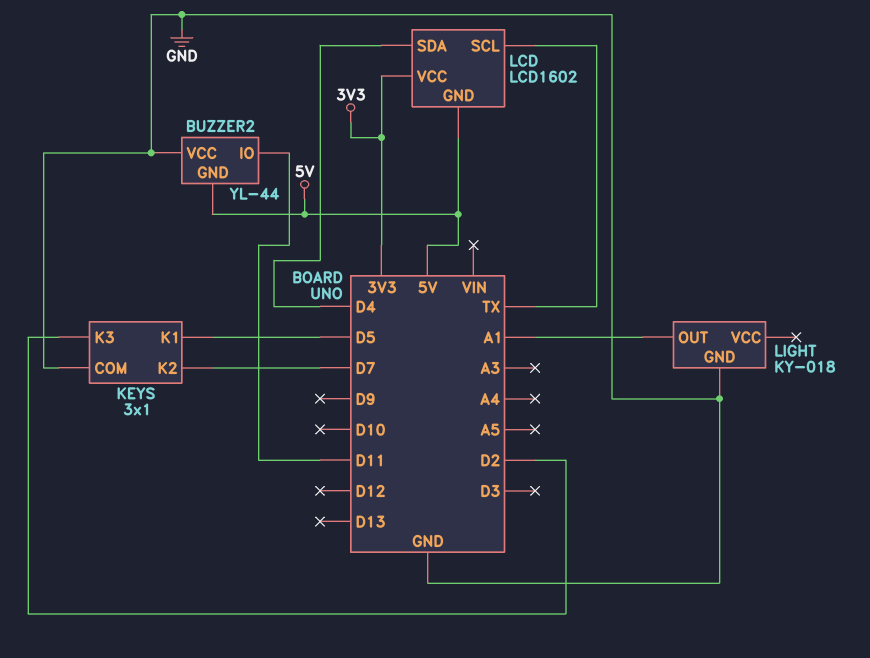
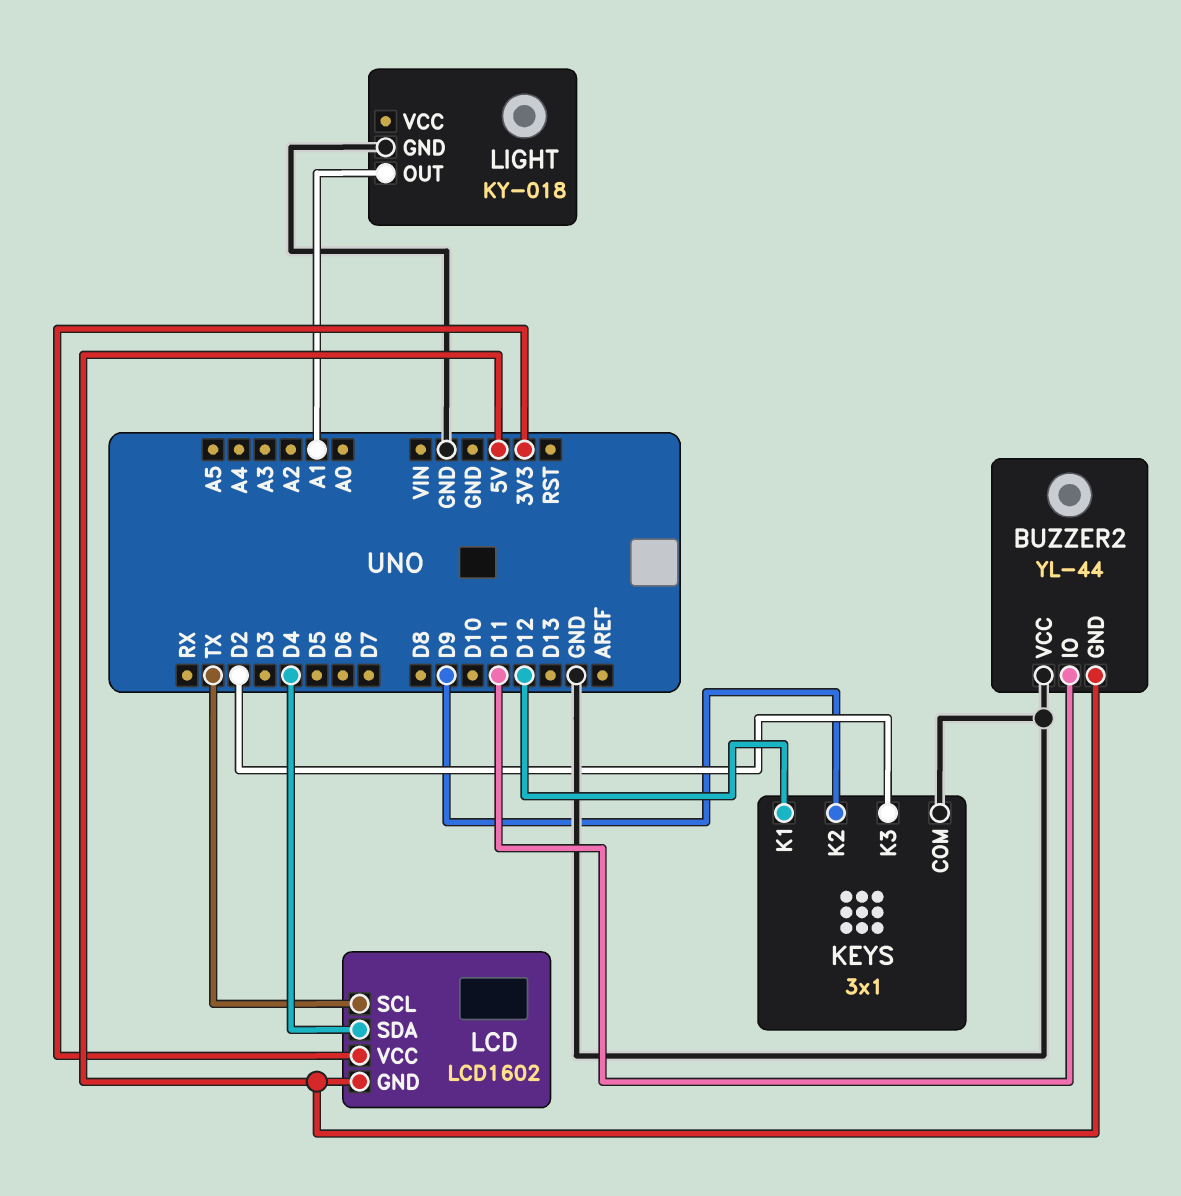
KEYS pin K1: D5 -> D12
KEYS pin K2: D7 -> D9

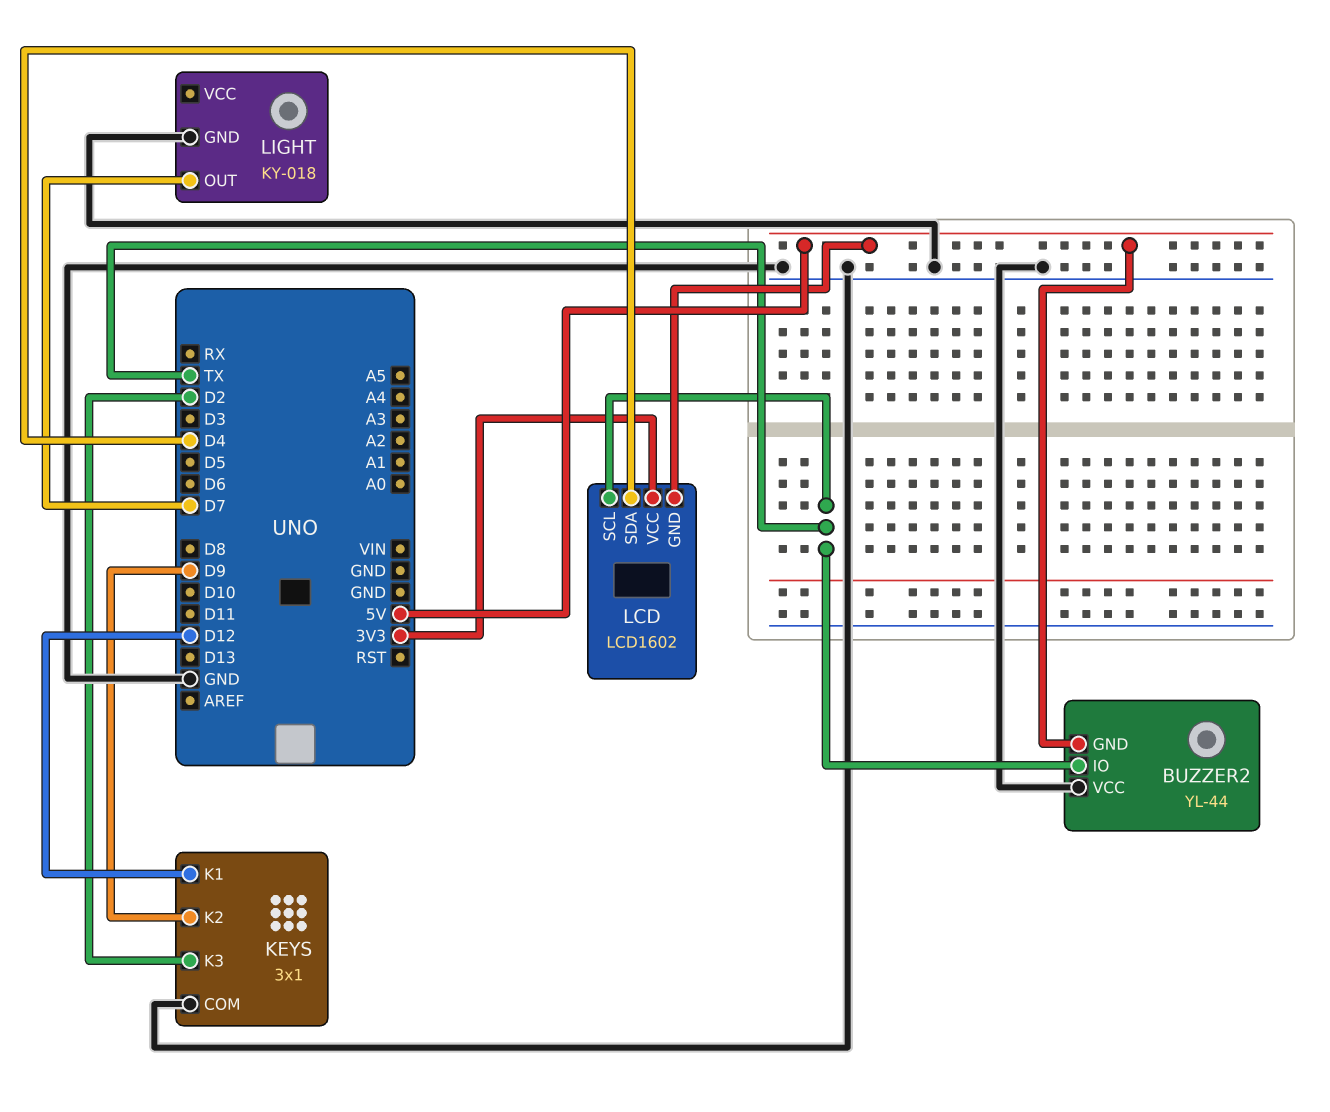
BUZZER2 pin IO: D11 -> TX
LIGHT pin OUT: A1 -> D7

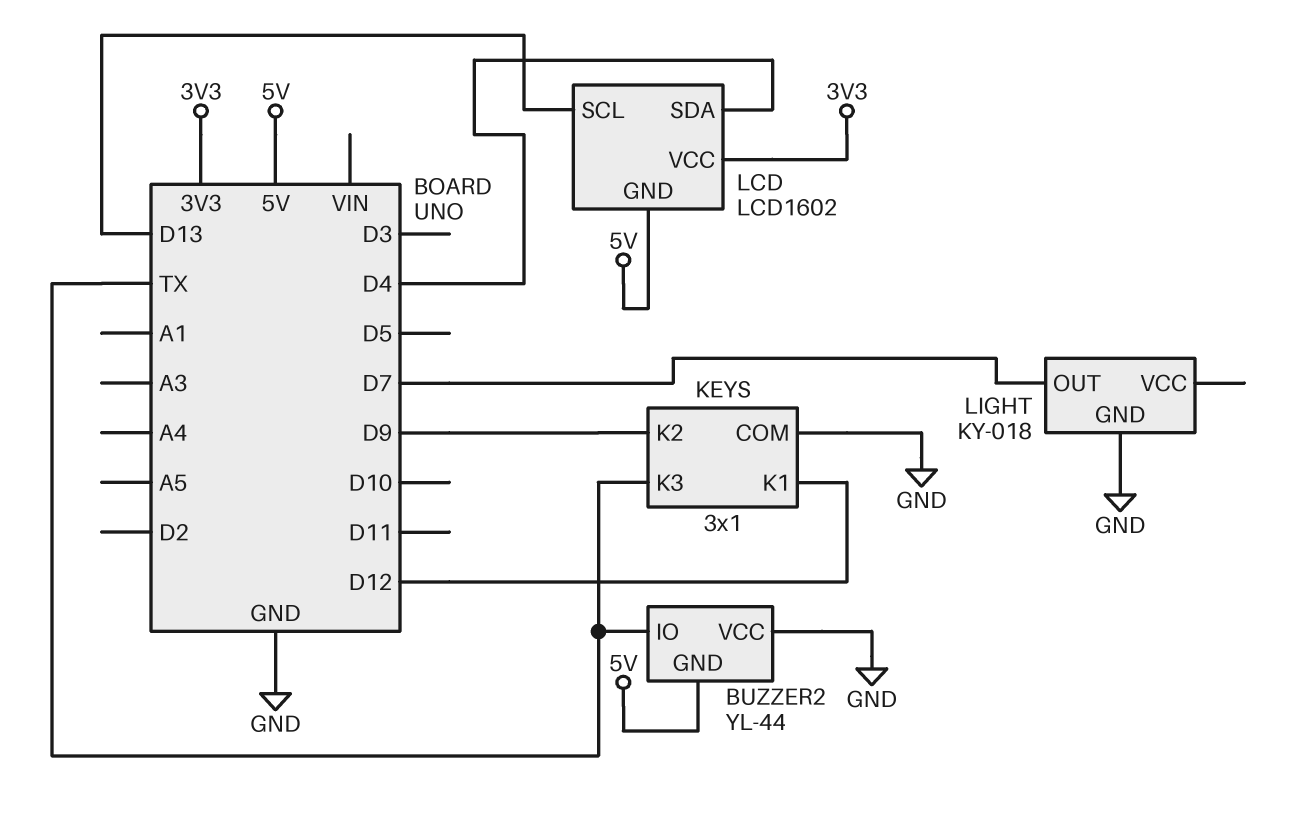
KEYS pin K3: D2 -> TX
LCD pin SCL: TX -> D13

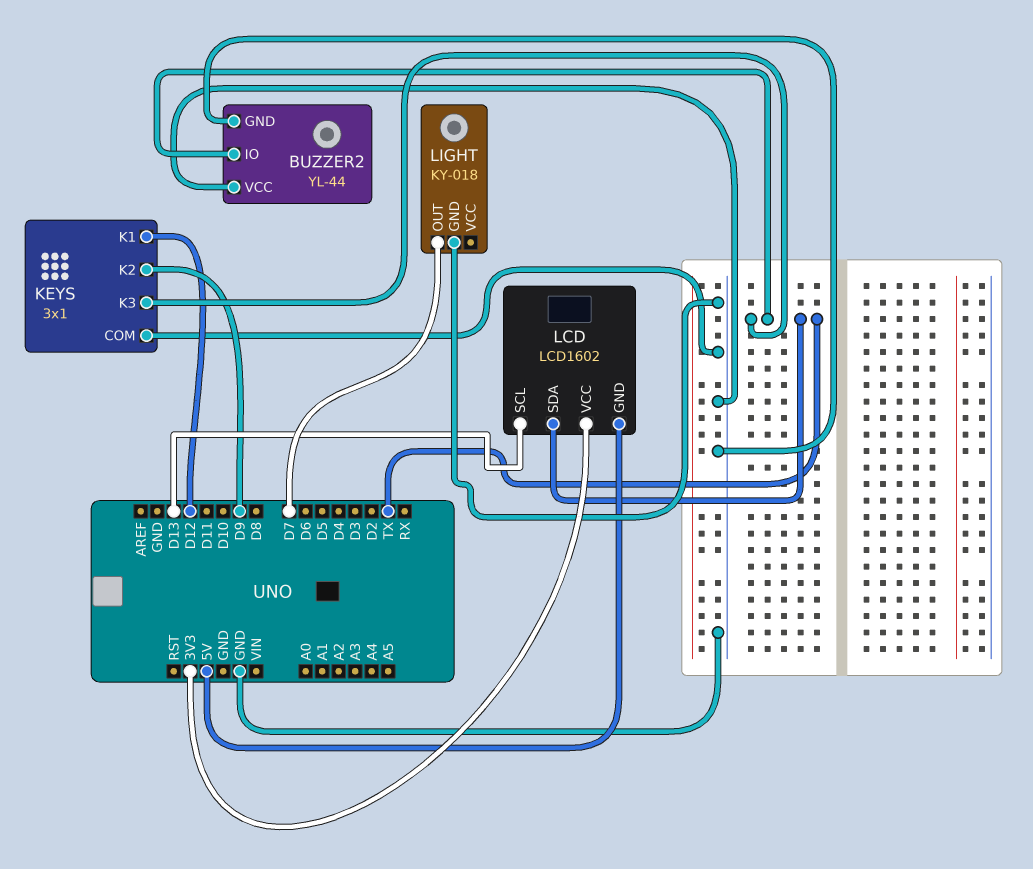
BUZZER2 pin GND: 5V -> GND
LCD pin SDA: D4 -> TX

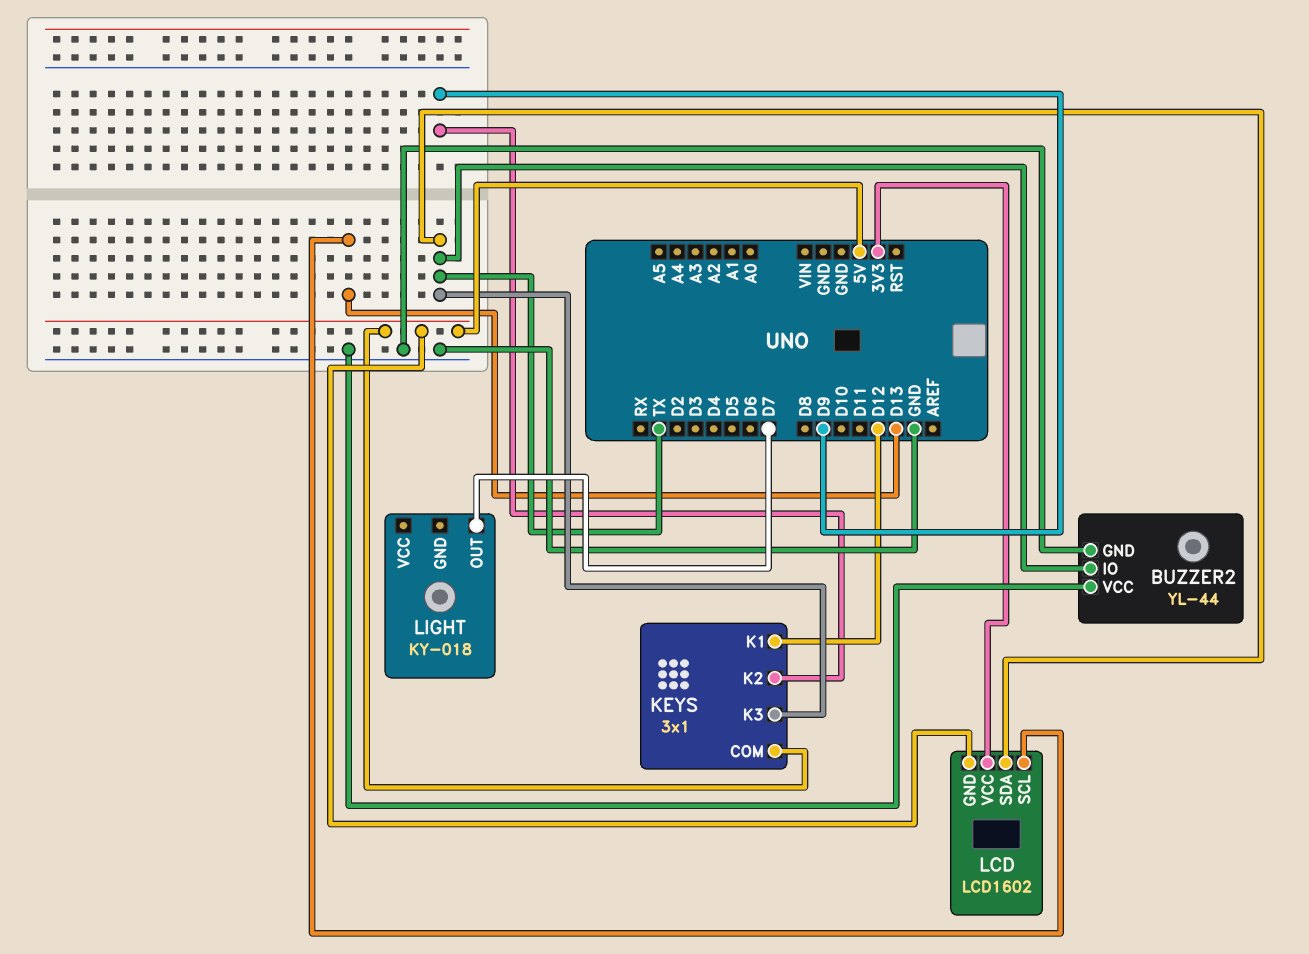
KEYS pin COM: GND -> 5V
LIGHT pin GND: GND -> none

